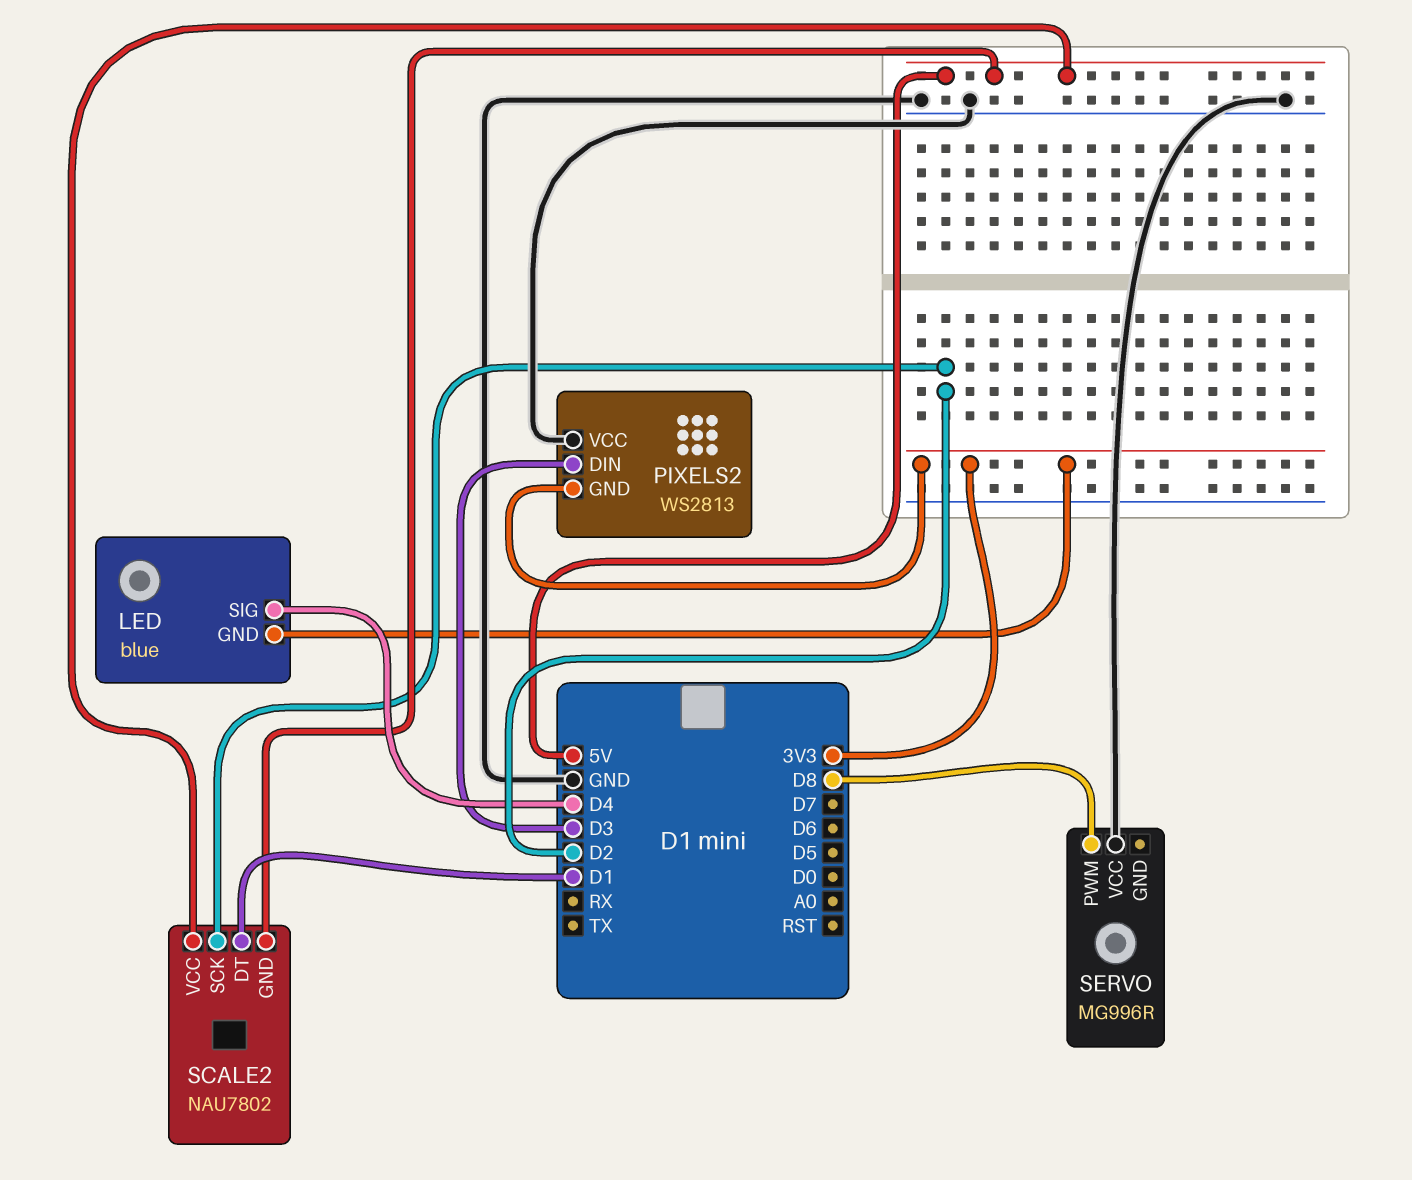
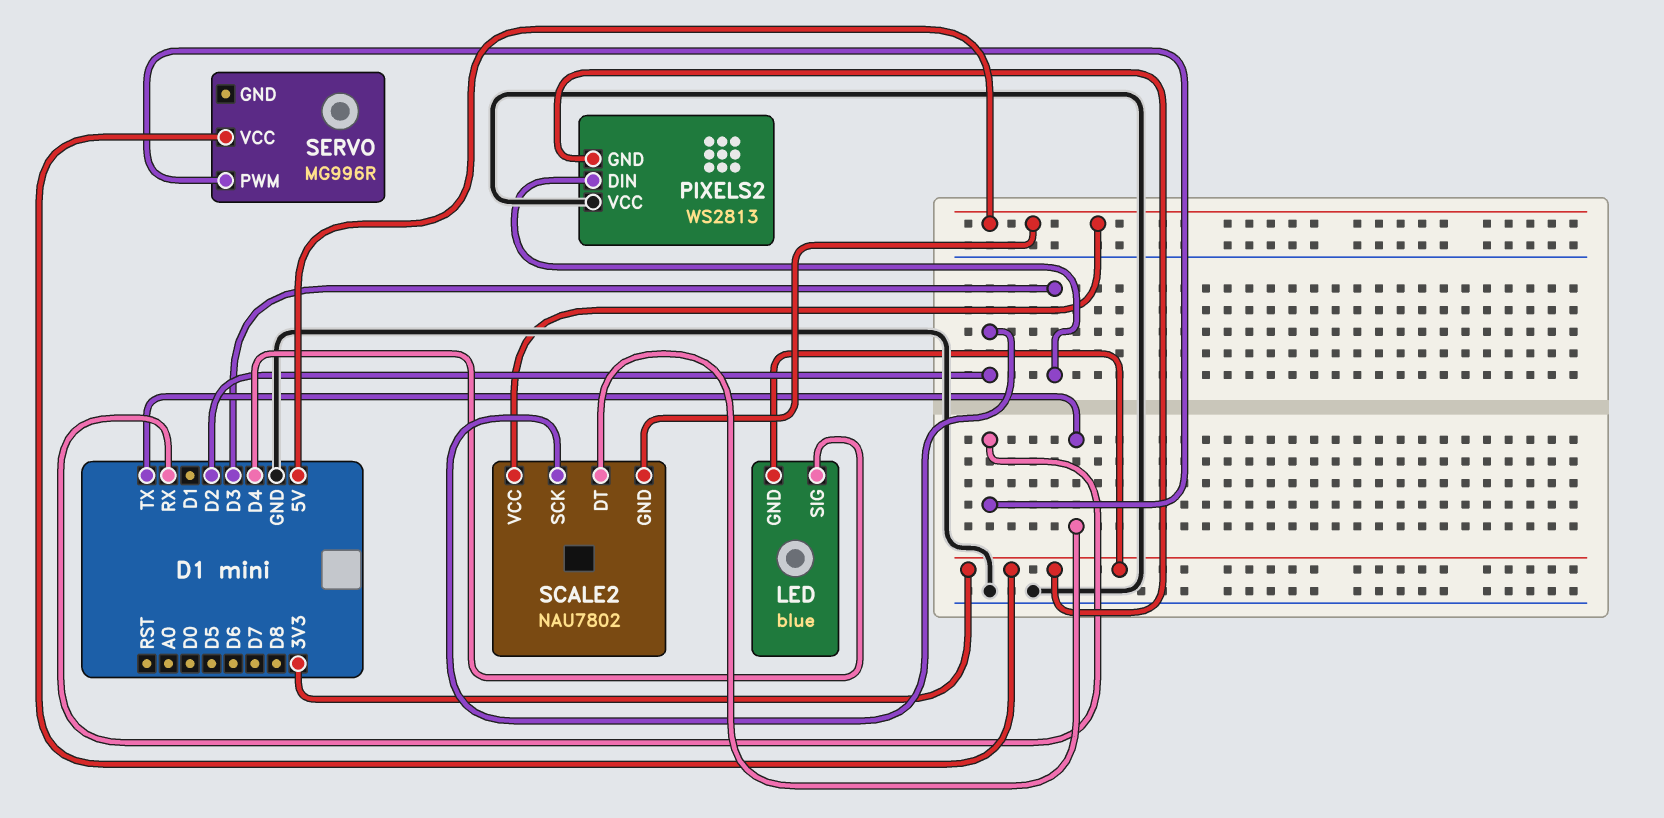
SCALE2 pin DT: D1 -> TX
SERVO pin PWM: D8 -> RX
SERVO pin VCC: GND -> 3V3

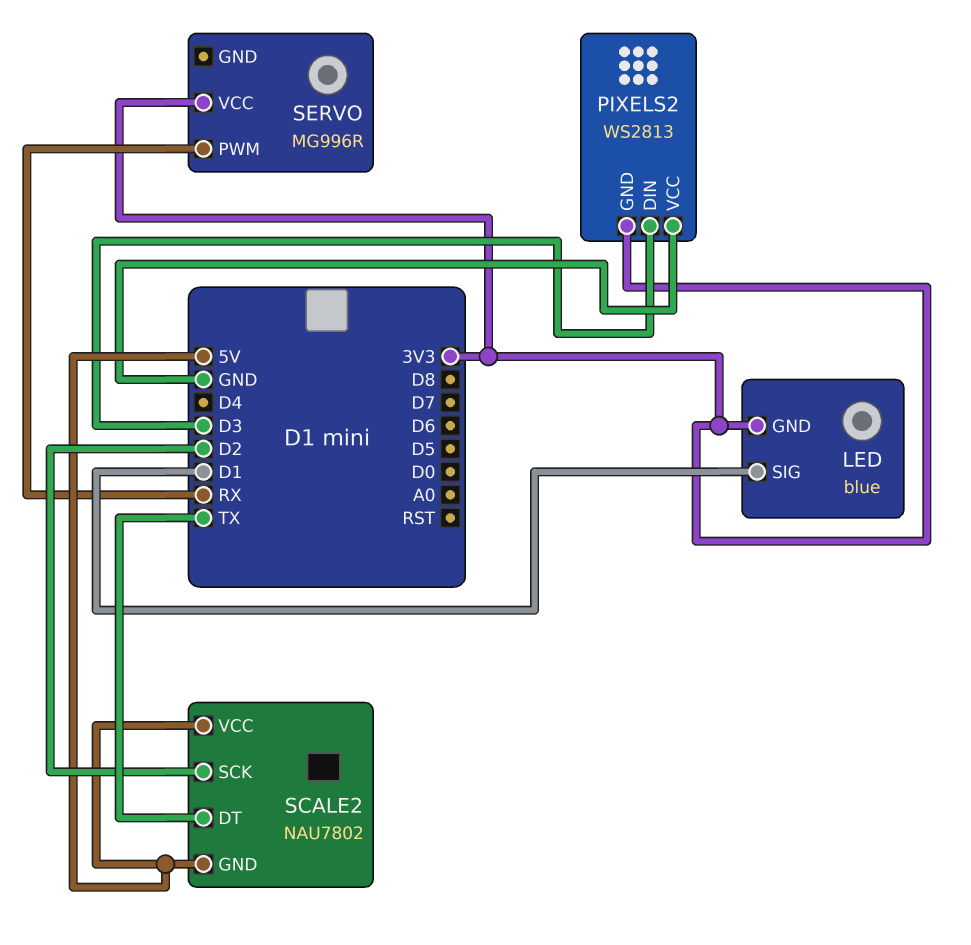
LED pin SIG: D4 -> D1

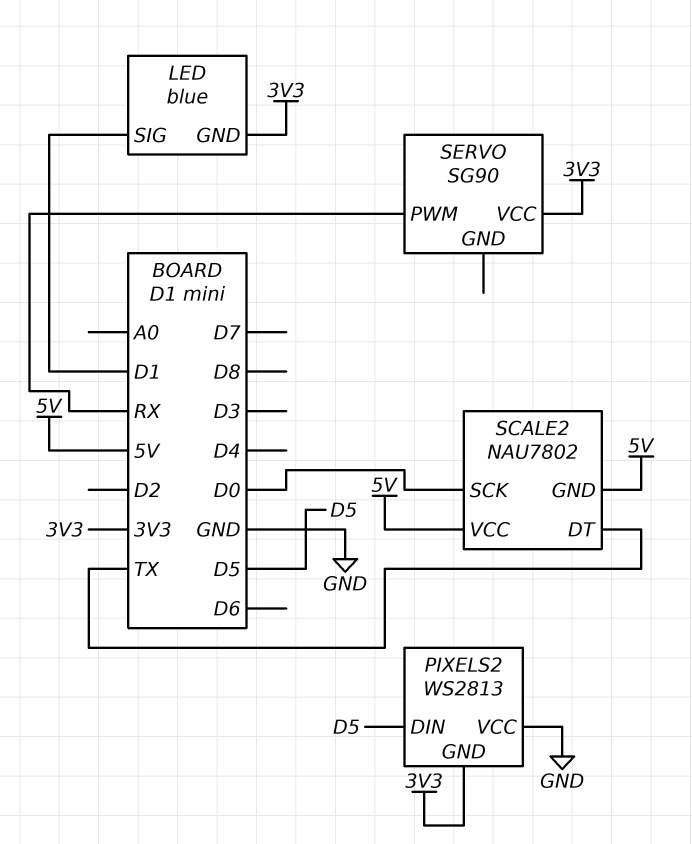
PIXELS2 pin DIN: D3 -> D5
SCALE2 pin SCK: D2 -> D0
SERVO: MG996R -> SG90

